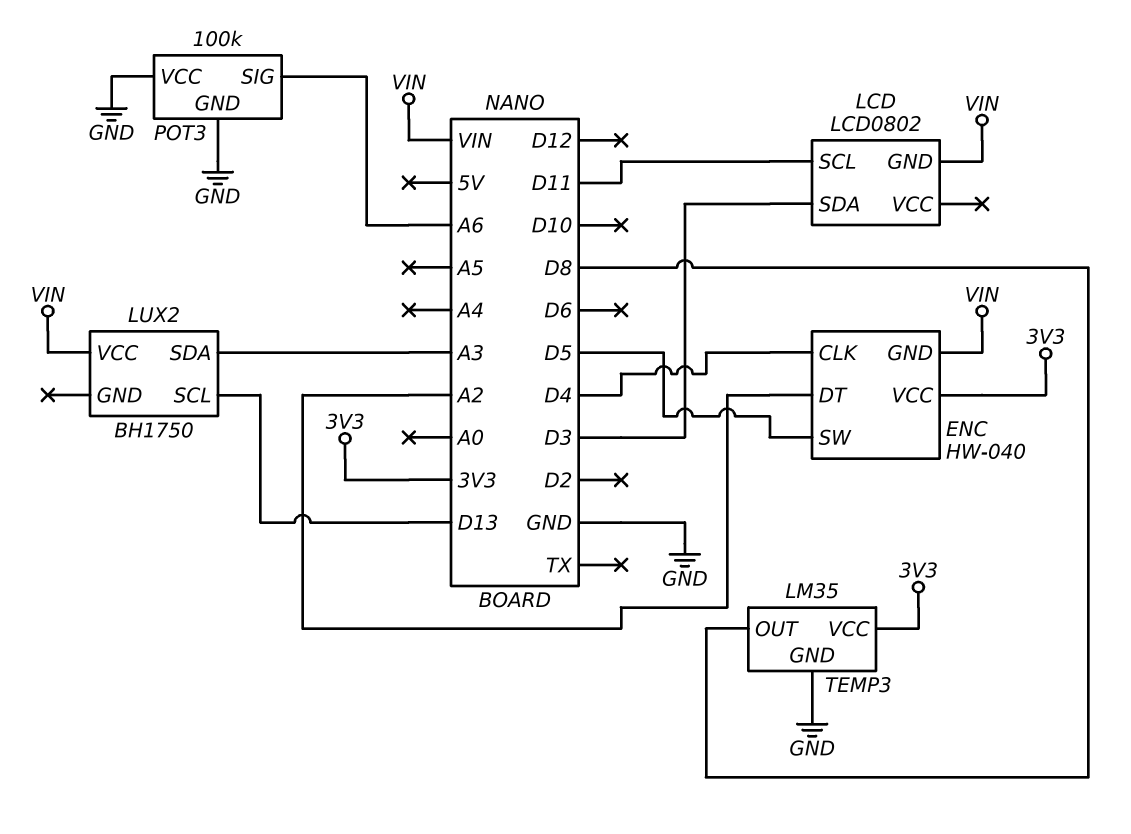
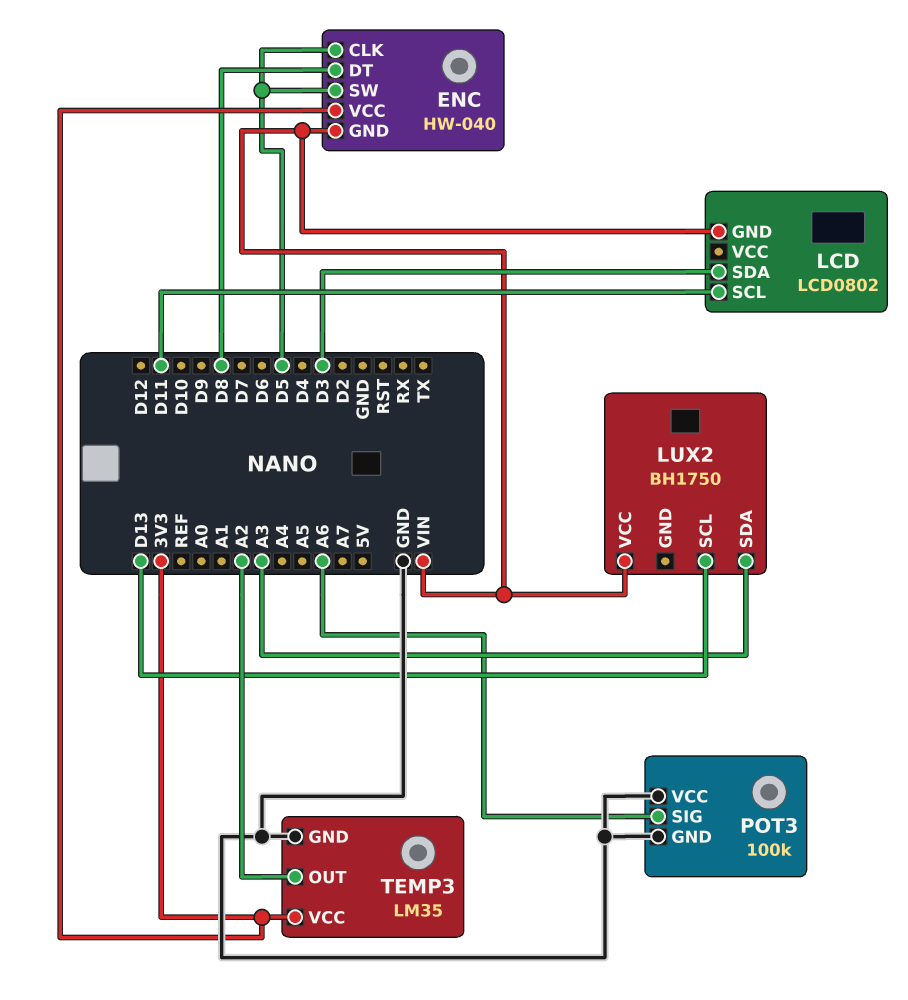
ENC pin CLK: D4 -> D5
ENC pin DT: A2 -> D8
TEMP3 pin OUT: D8 -> A2

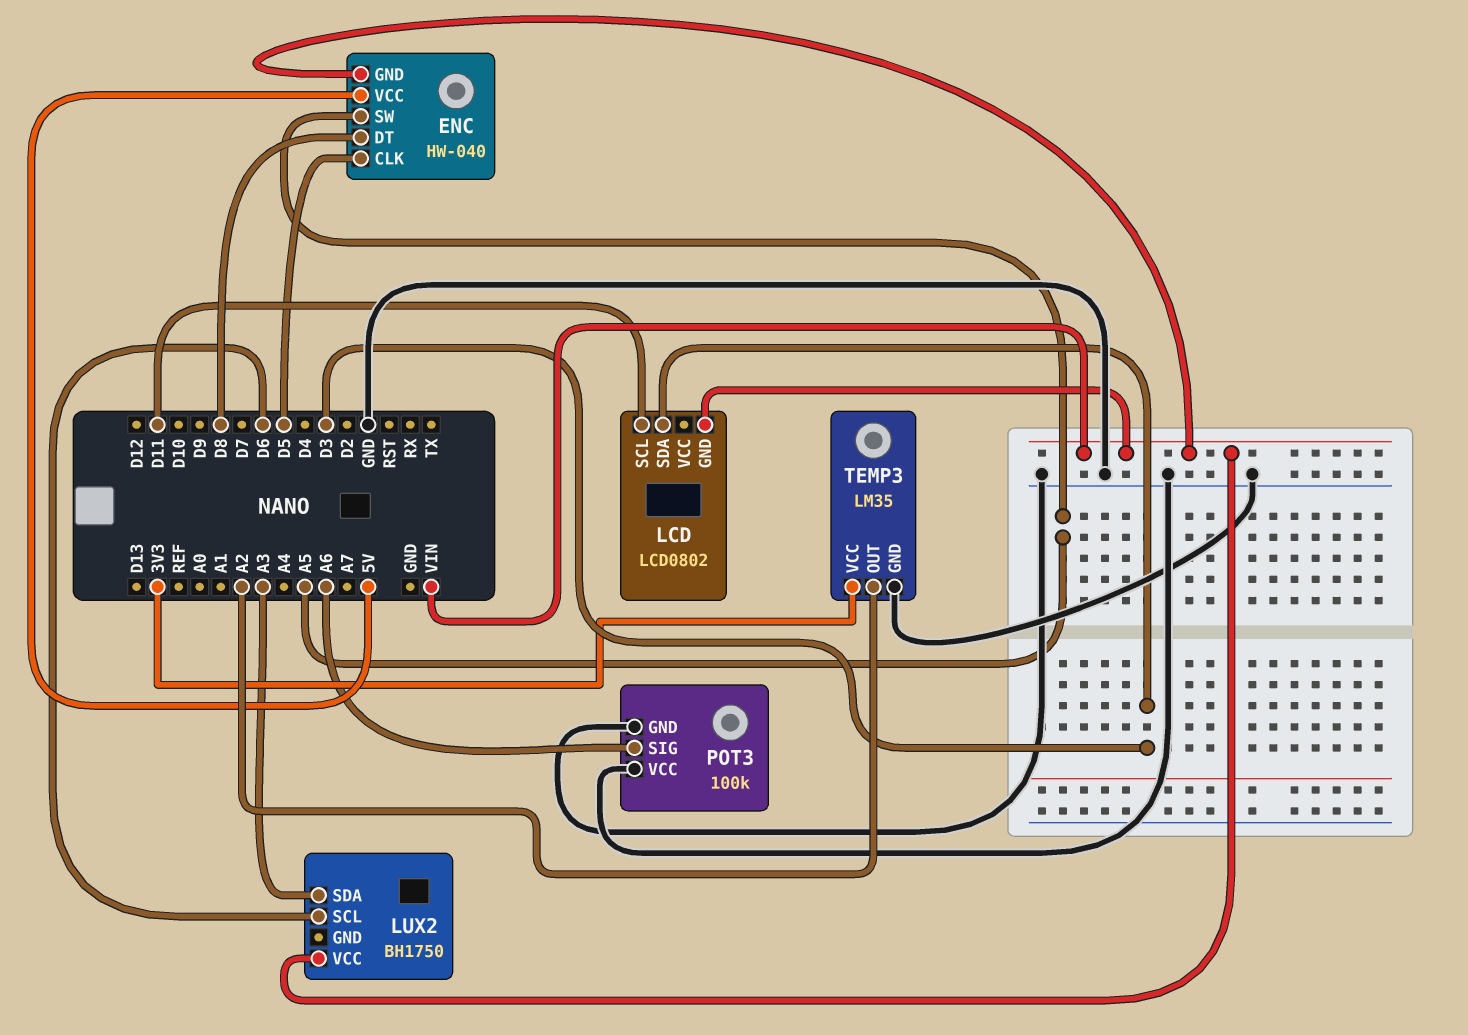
ENC pin SW: D5 -> A5
ENC pin VCC: 3V3 -> 5V
LUX2 pin SCL: D13 -> D6

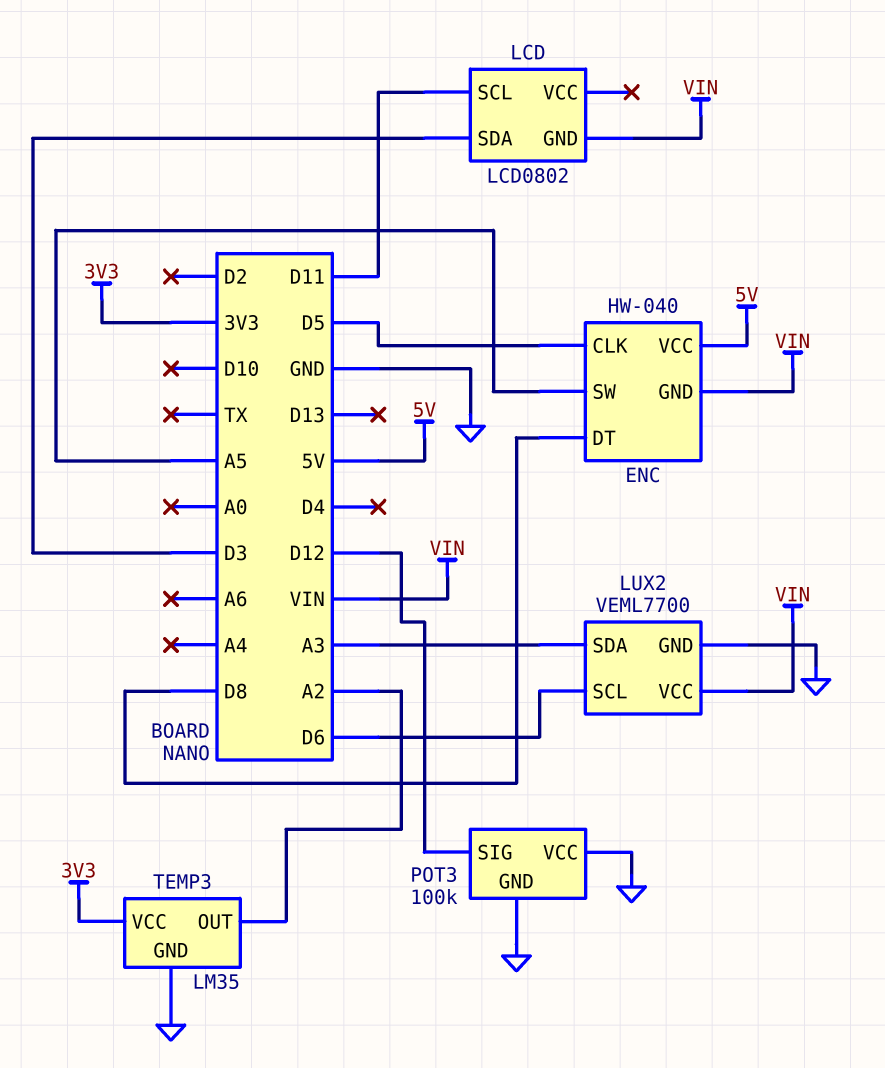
LUX2: BH1750 -> VEML7700
LUX2 pin GND: none -> GND
POT3 pin SIG: A6 -> D12

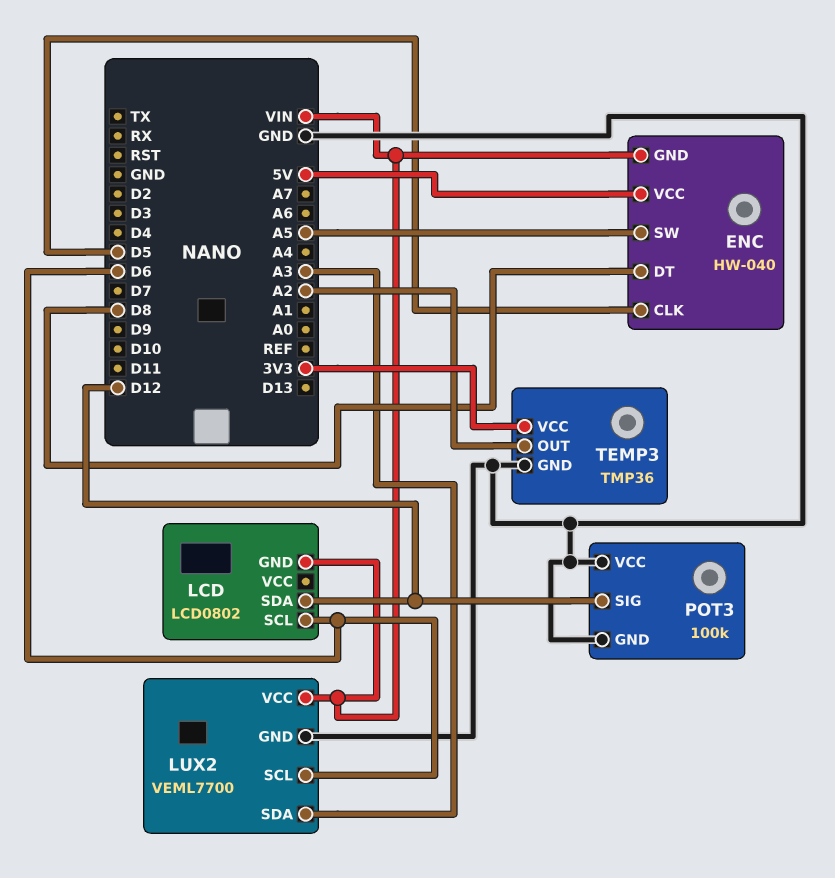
LCD pin SCL: D11 -> D6
LCD pin SDA: D3 -> D12
TEMP3: LM35 -> TMP36

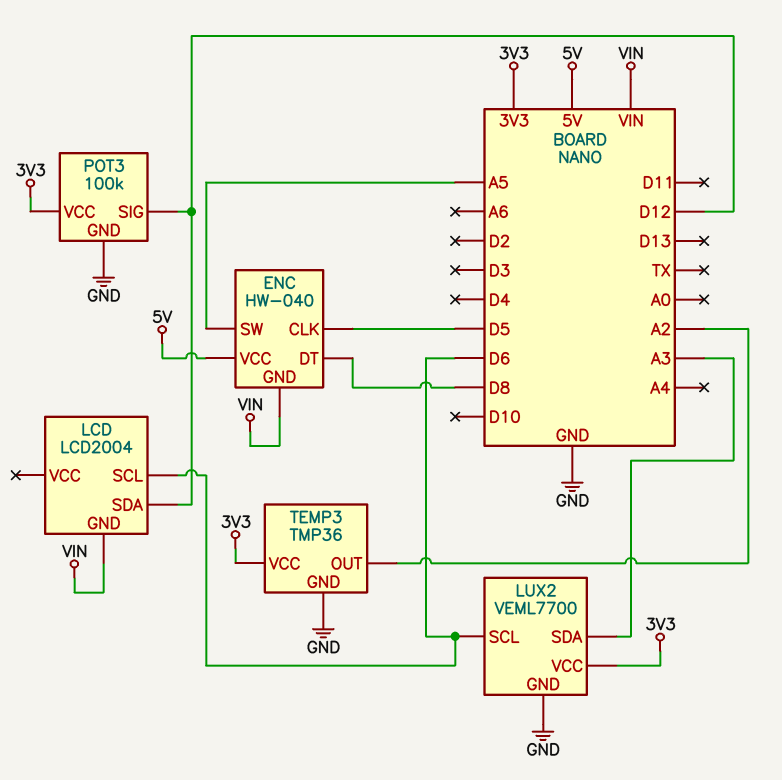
LCD: LCD0802 -> LCD2004
LUX2 pin VCC: VIN -> 3V3
POT3 pin VCC: GND -> 3V3

